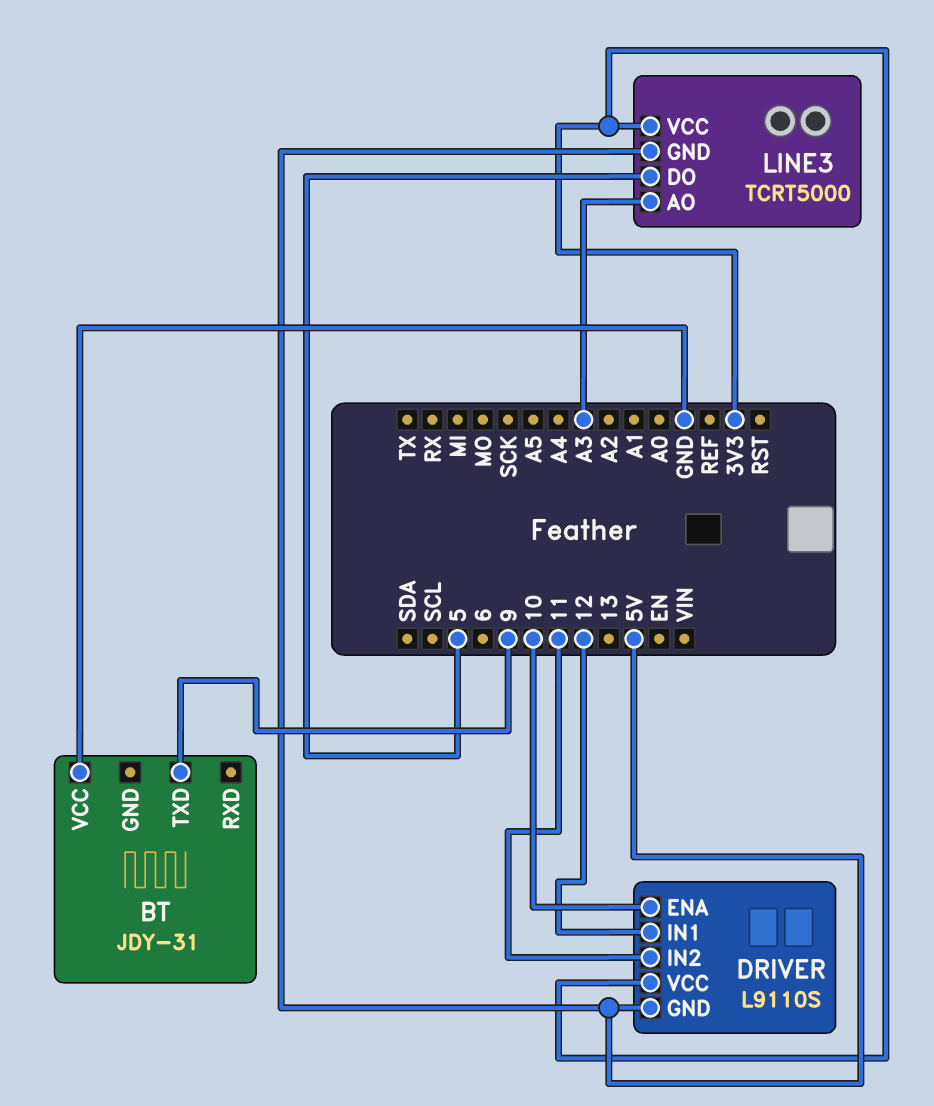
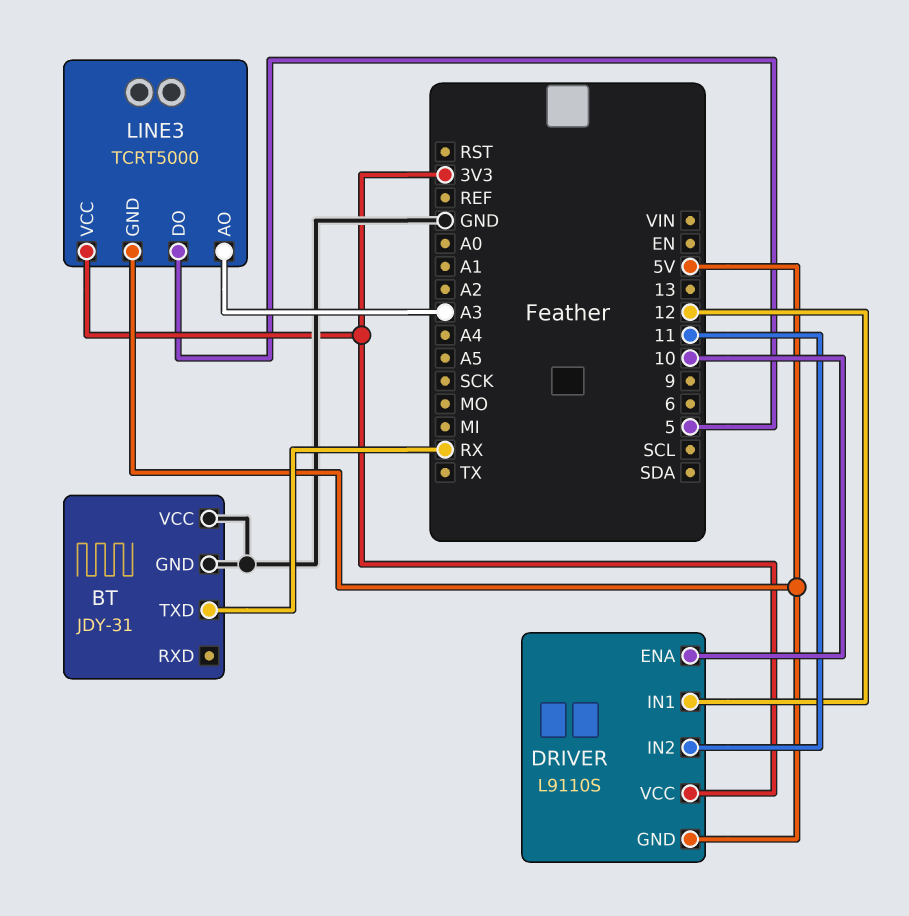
BT pin GND: none -> GND
BT pin TXD: 9 -> RX

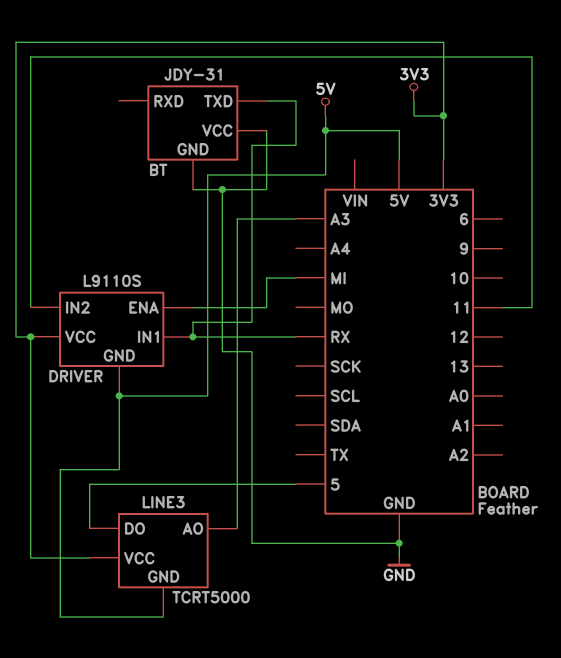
DRIVER pin ENA: 10 -> MI
DRIVER pin IN1: 12 -> RX

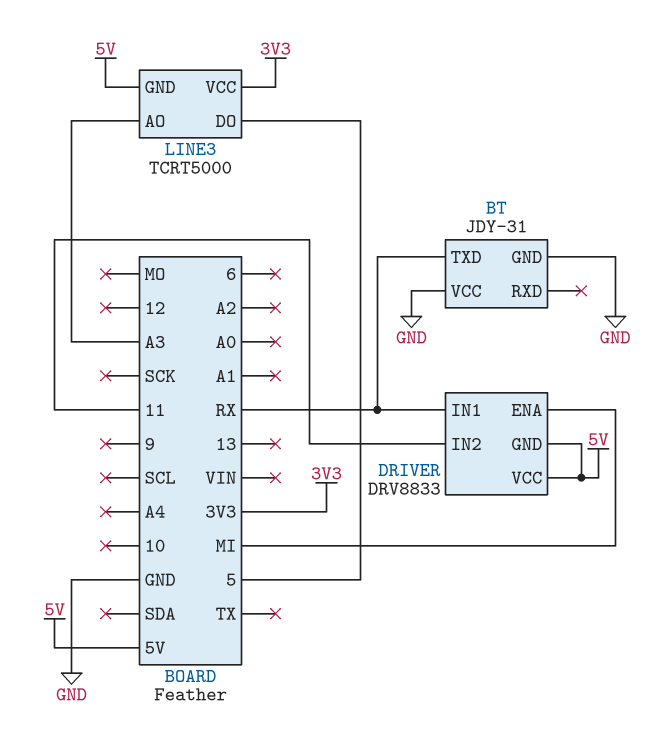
DRIVER: L9110S -> DRV8833
DRIVER pin VCC: 3V3 -> 5V

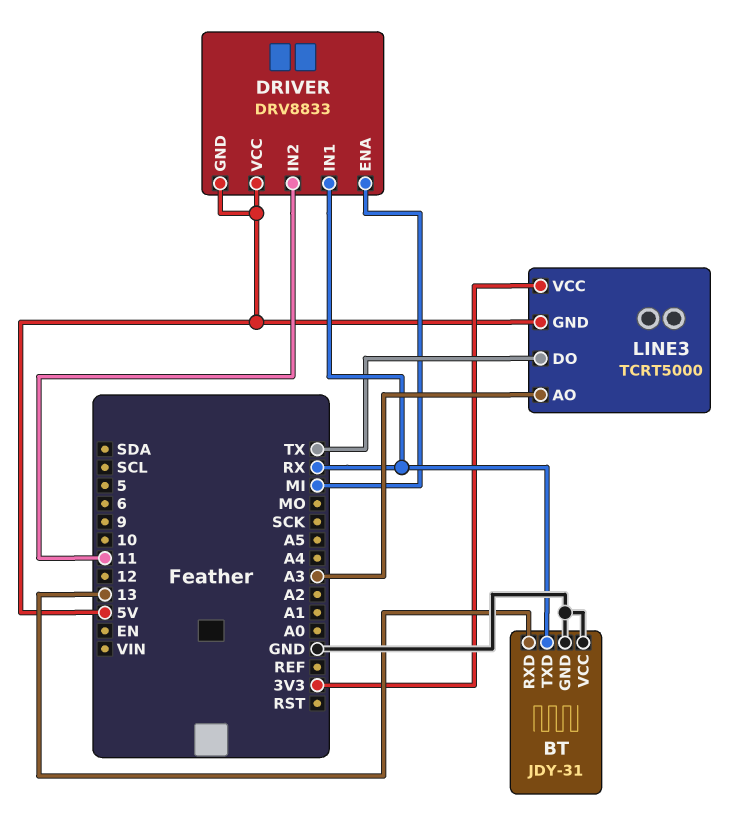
BT pin RXD: none -> 13
LINE3 pin DO: 5 -> TX

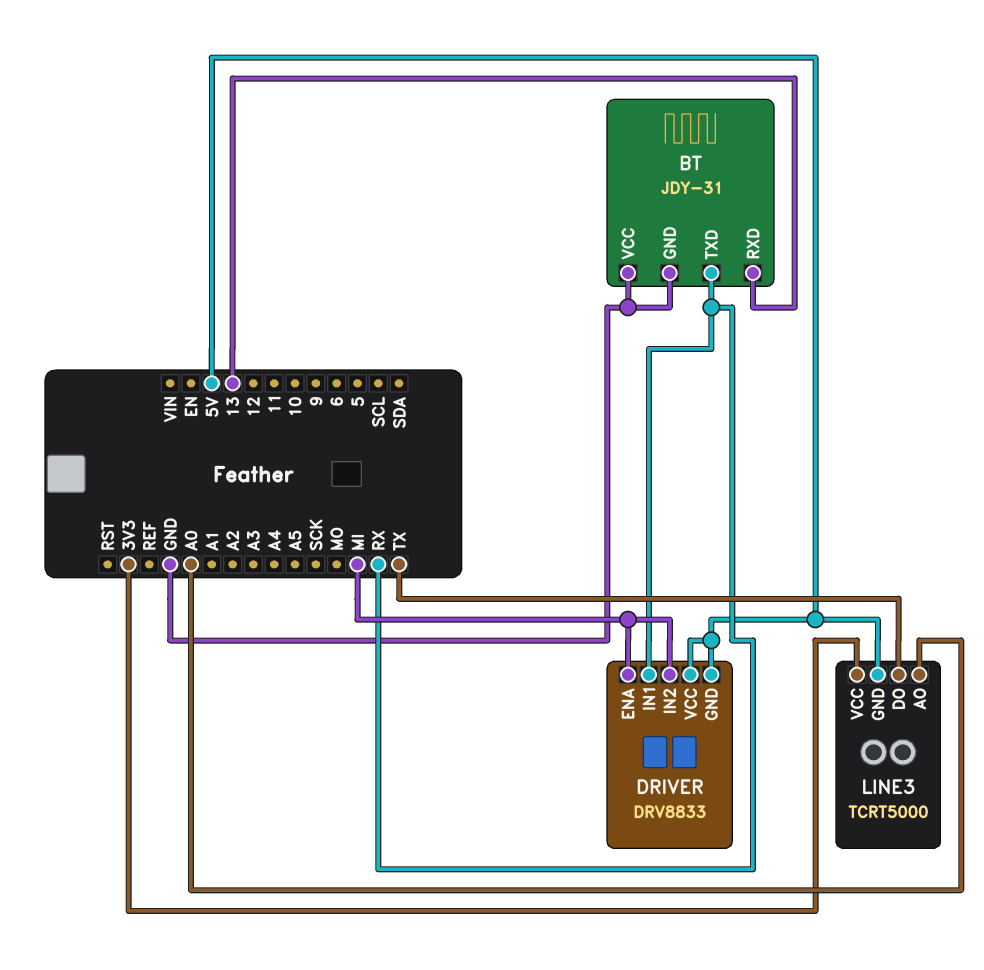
DRIVER pin IN2: 11 -> MI
LINE3 pin AO: A3 -> A0

